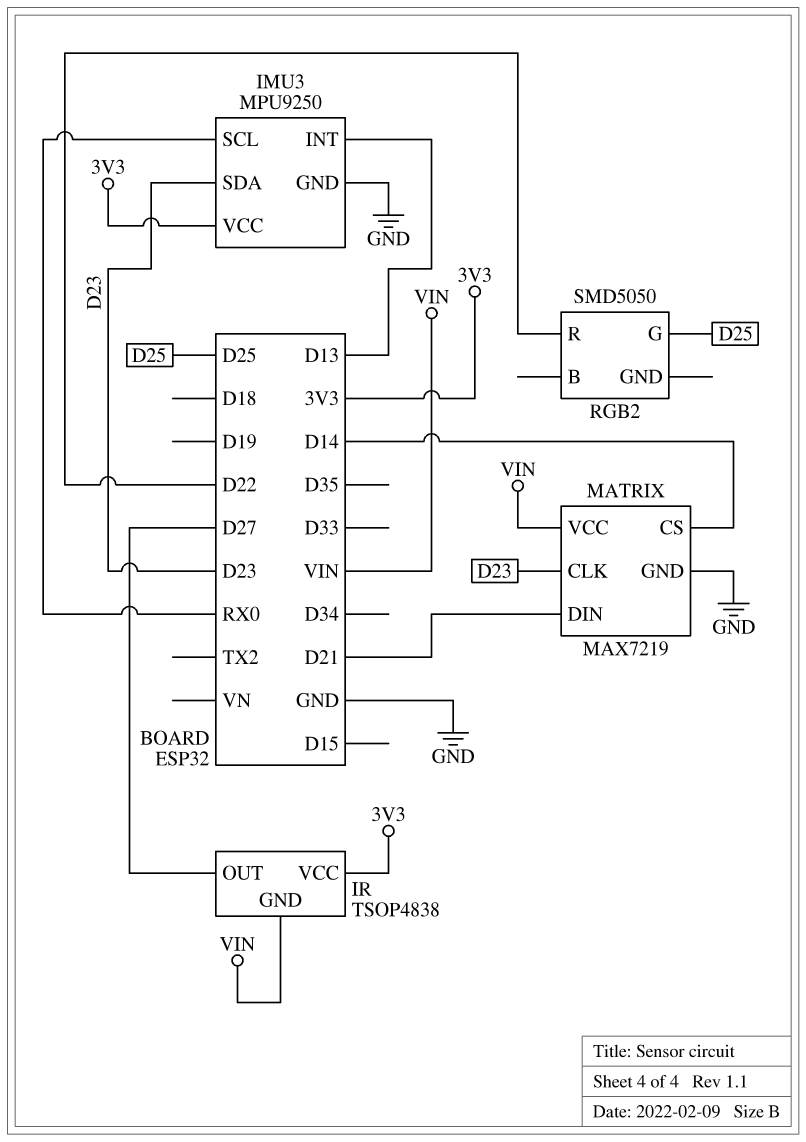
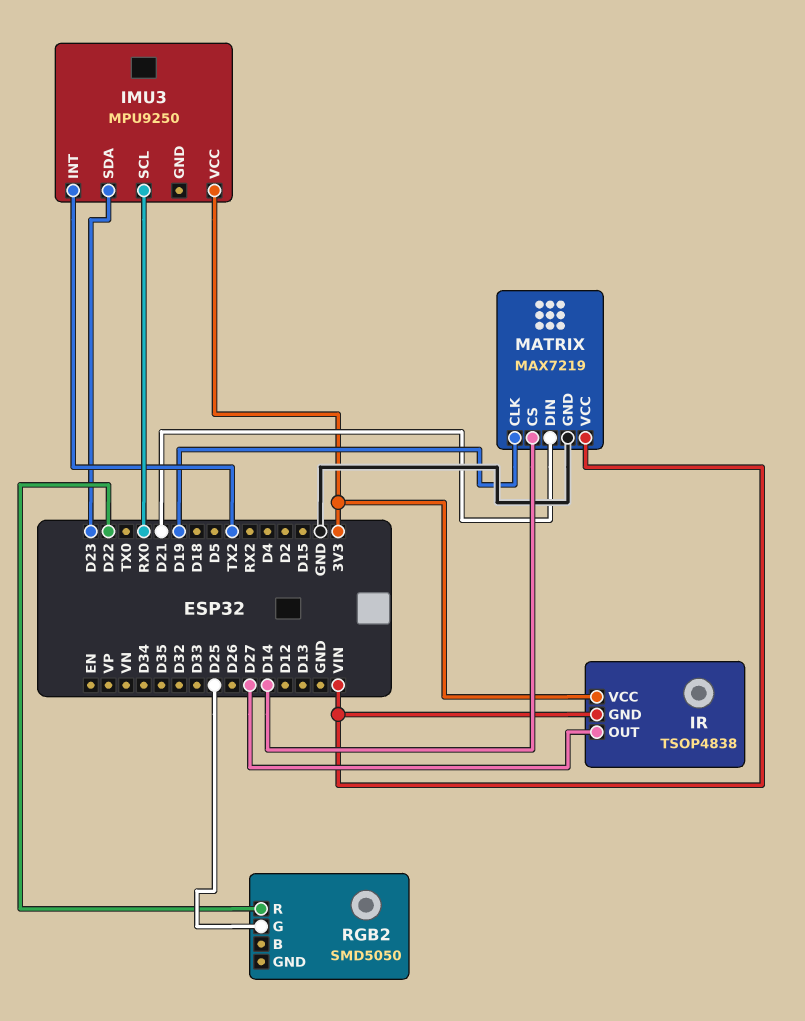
IMU3 pin GND: GND -> none
IMU3 pin INT: D13 -> TX2
MATRIX pin CLK: D23 -> D19

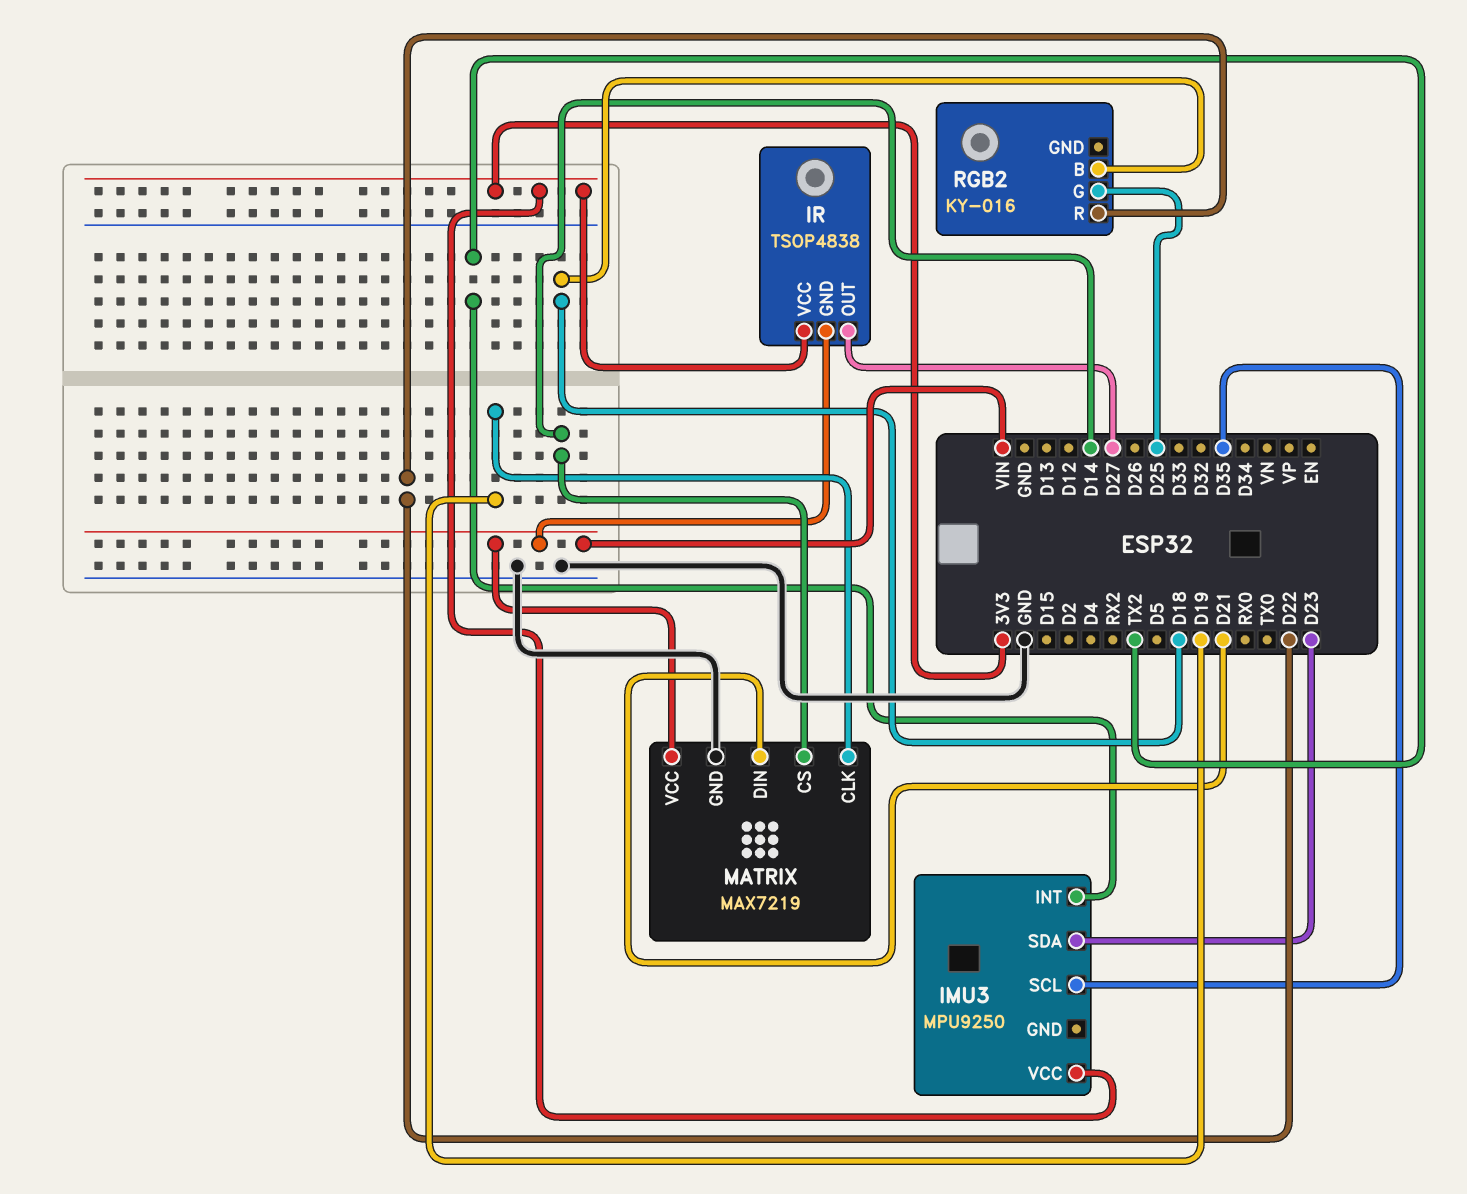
IMU3 pin SCL: RX0 -> D35
RGB2: SMD5050 -> KY-016
RGB2 pin B: none -> D18

